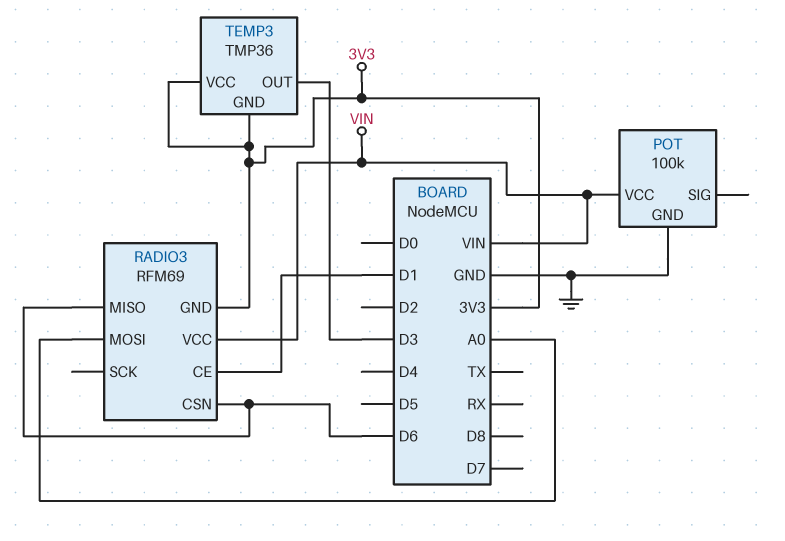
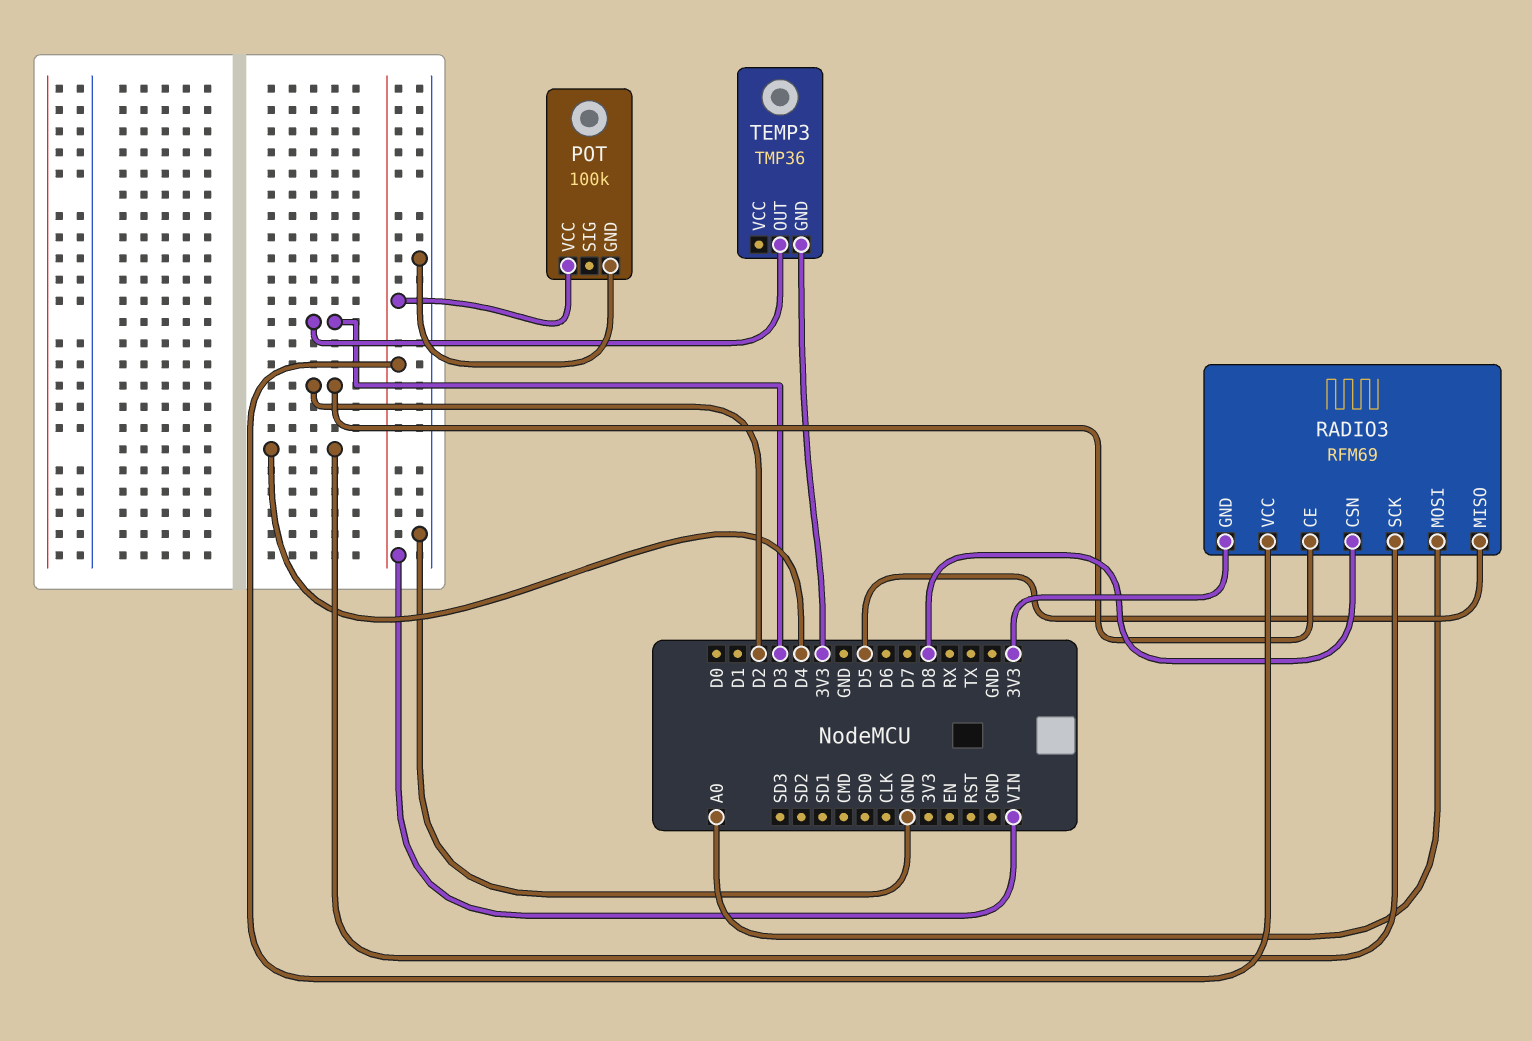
RADIO3 pin CE: D1 -> D2
RADIO3 pin CSN: D6 -> D8
RADIO3 pin MISO: D6 -> D5
RADIO3 pin SCK: none -> D4
TEMP3 pin VCC: 3V3 -> none

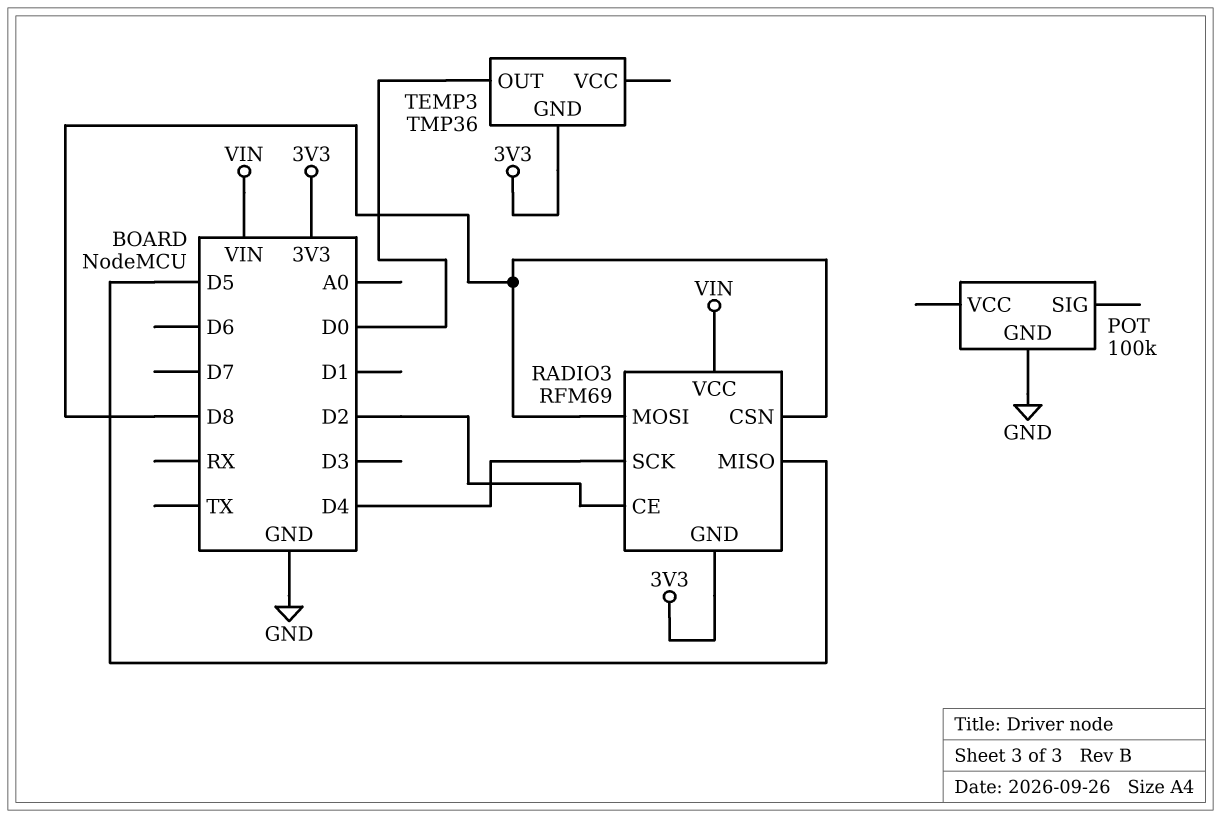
POT pin VCC: VIN -> none
RADIO3 pin MOSI: A0 -> D8
TEMP3 pin OUT: D3 -> D0

